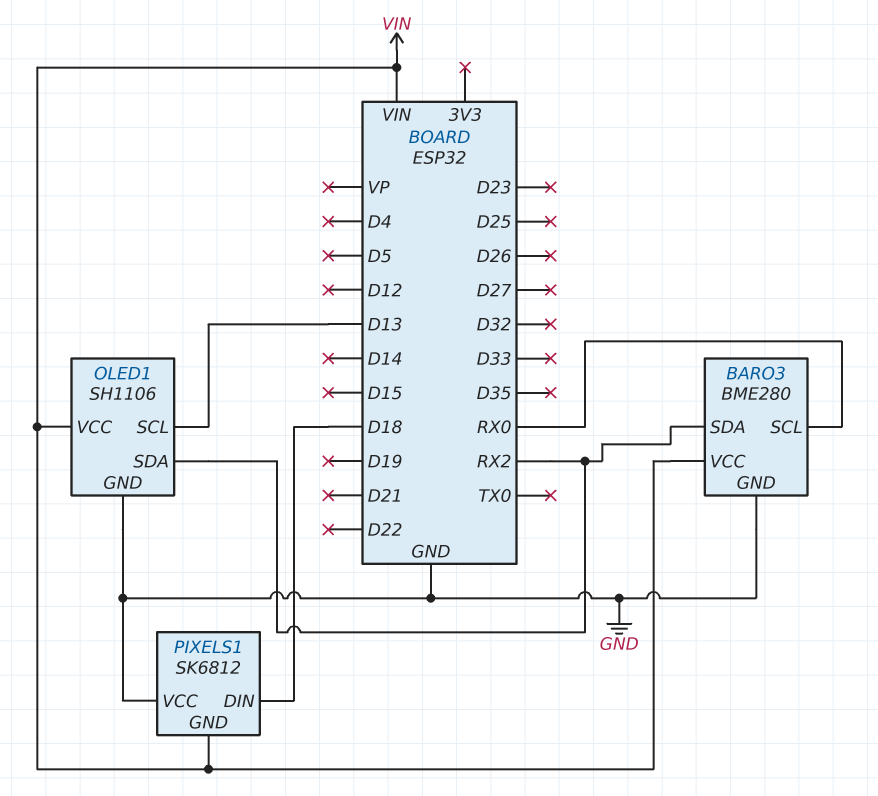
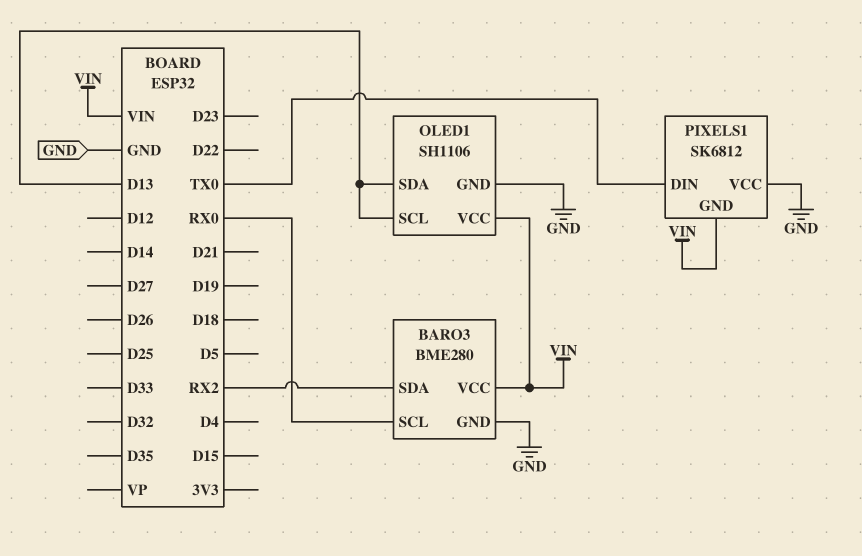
OLED1 pin SDA: RX2 -> D13
PIXELS1 pin DIN: D18 -> TX0

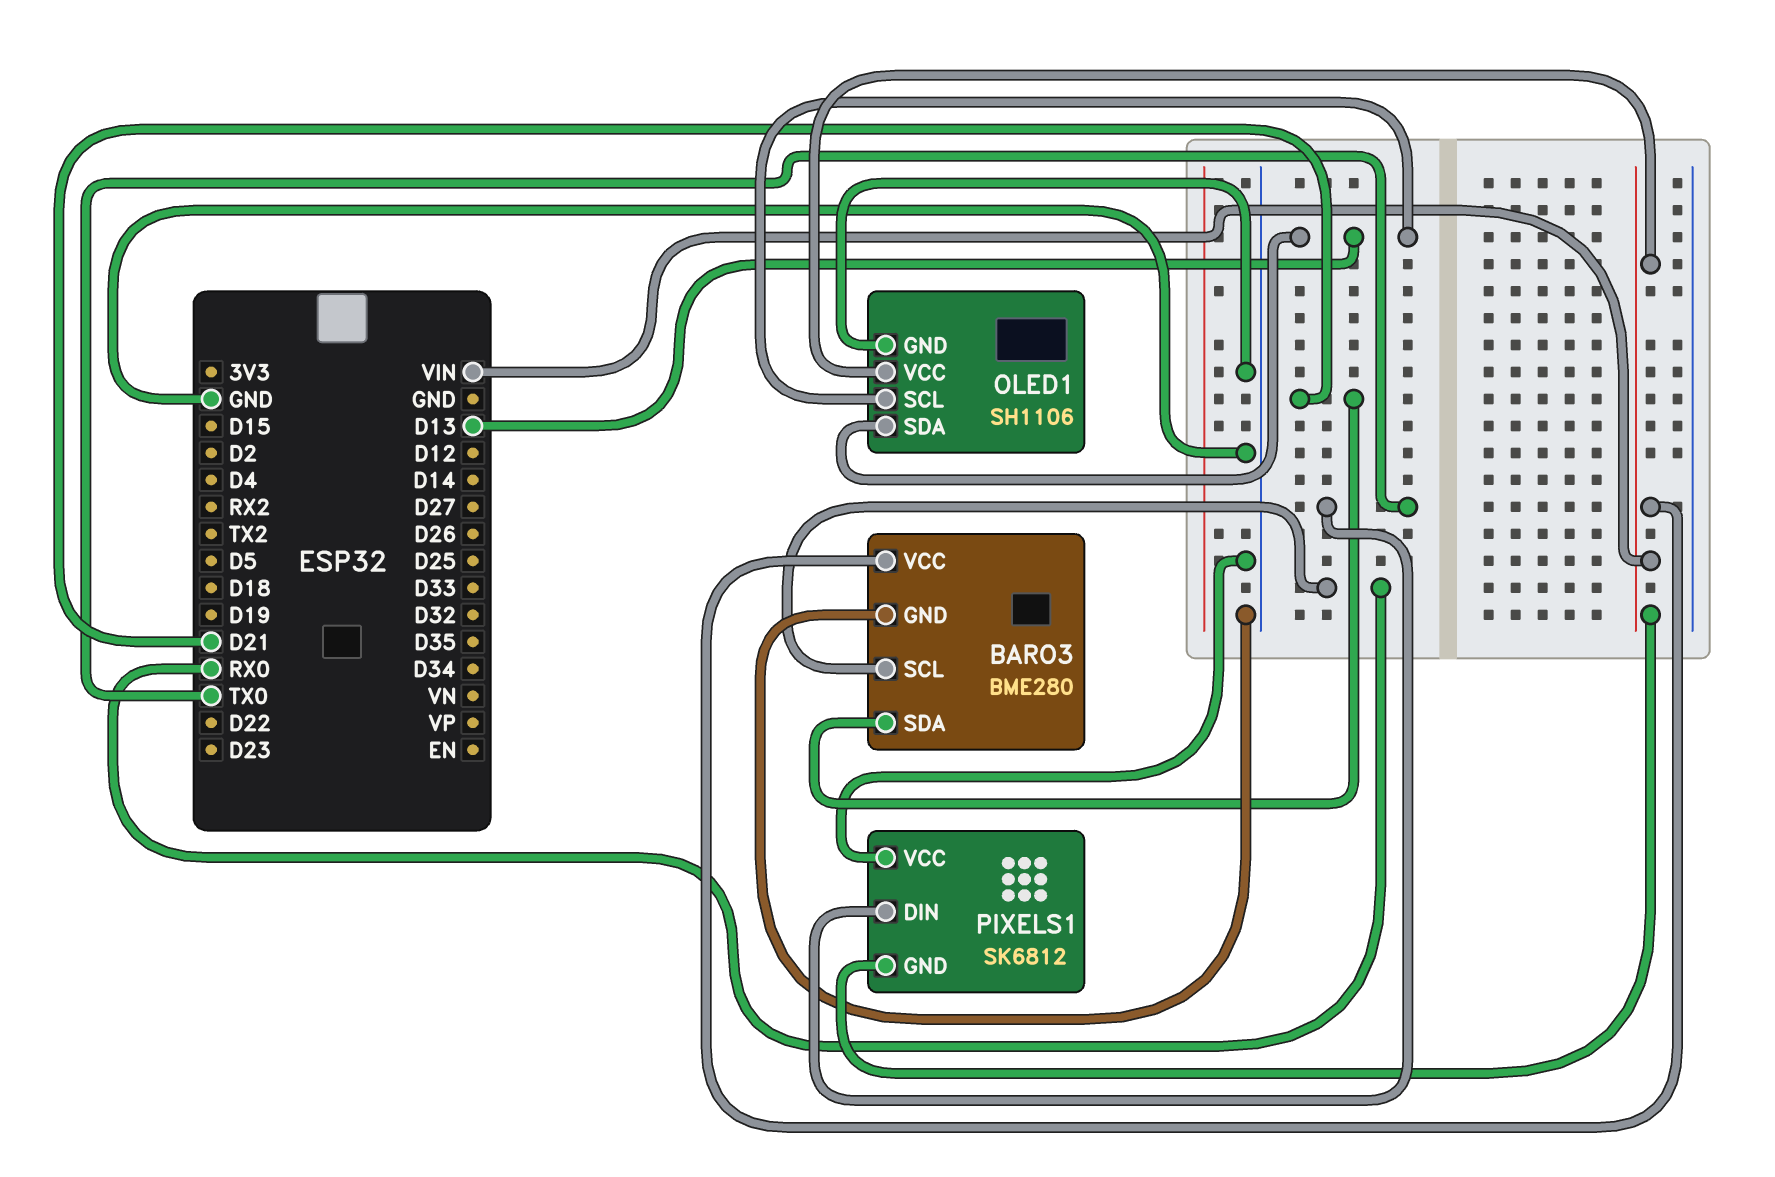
BARO3 pin SDA: RX2 -> D21

